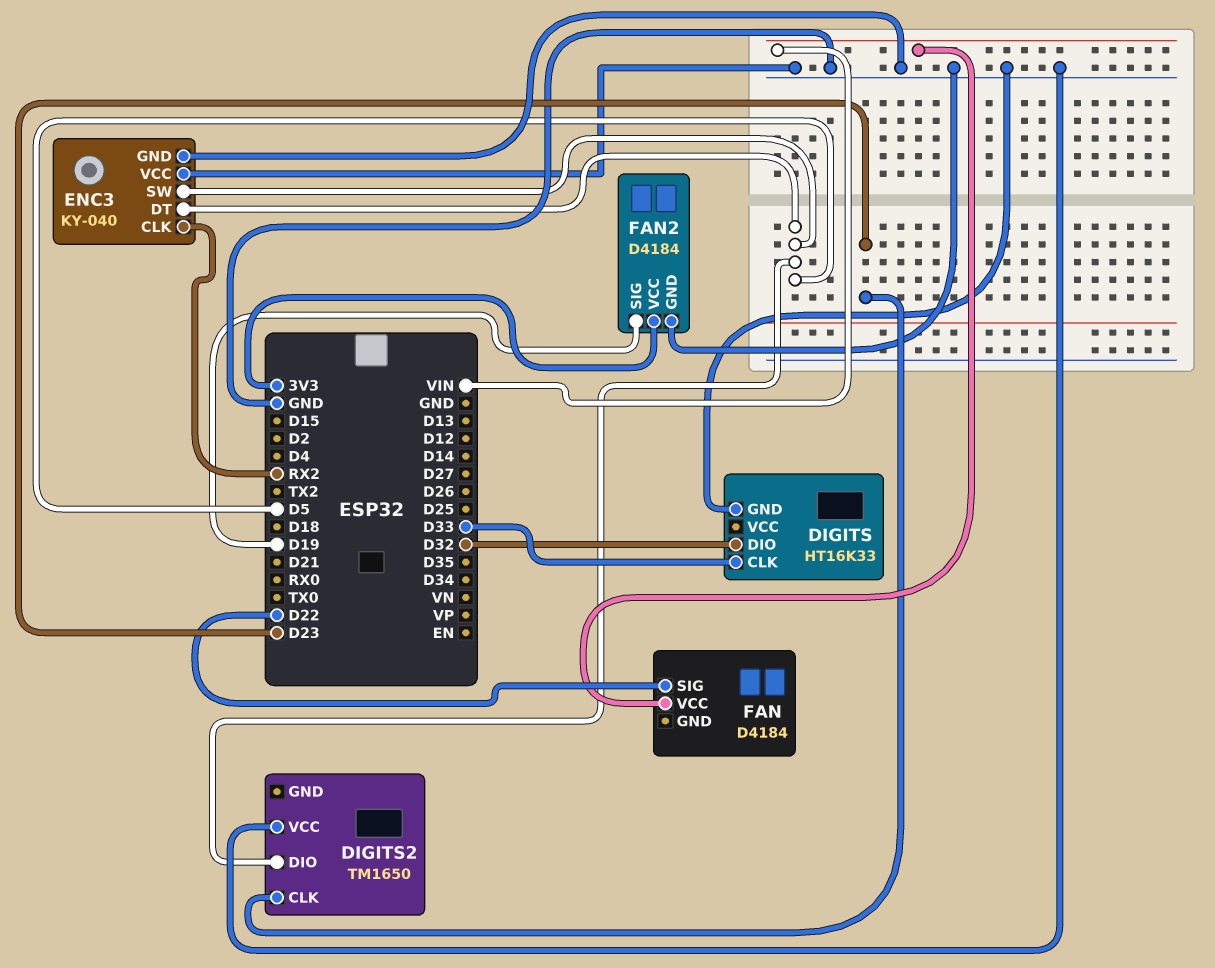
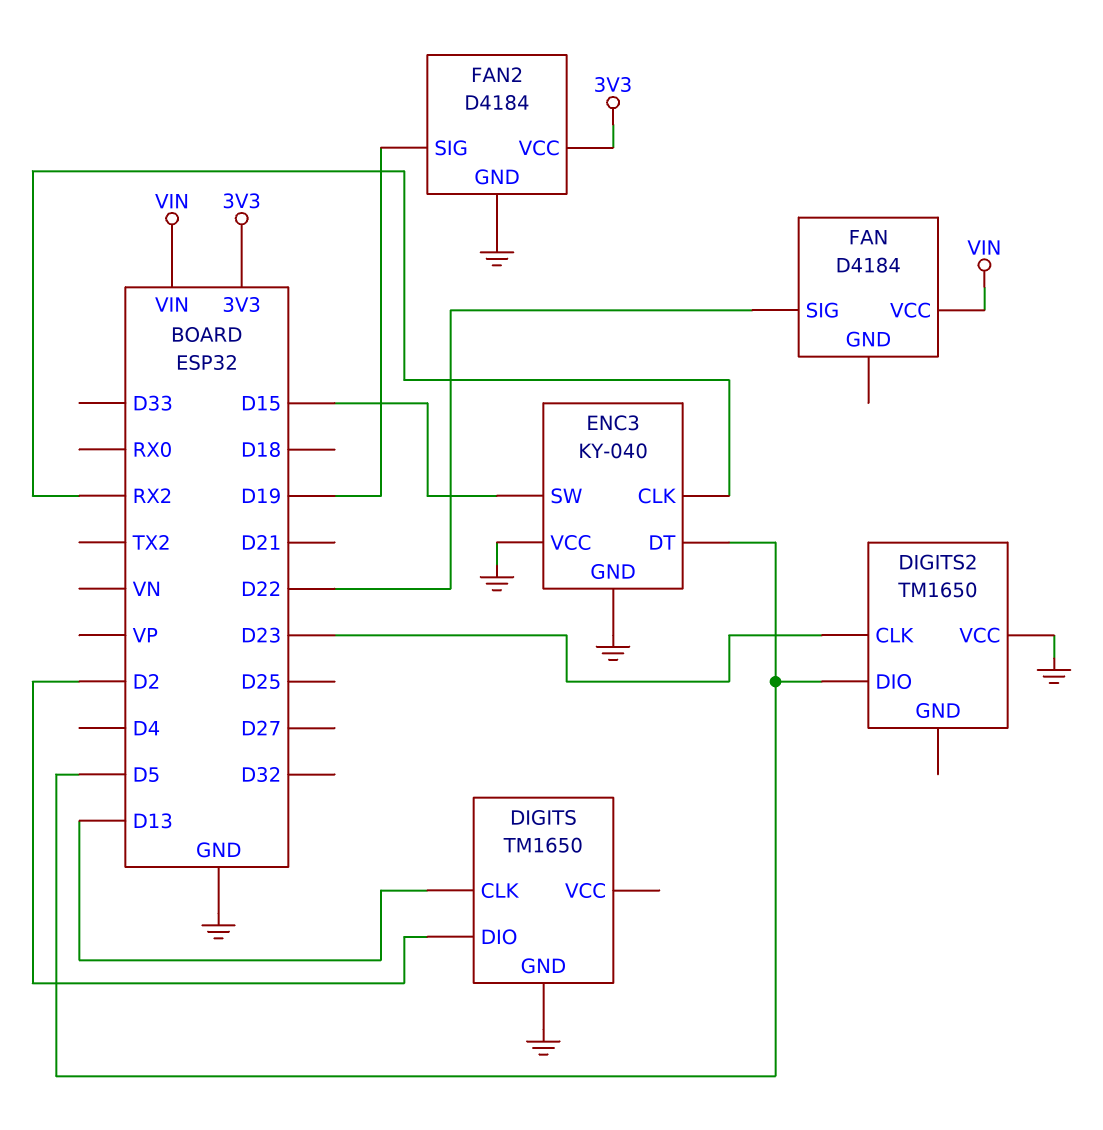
DIGITS: HT16K33 -> TM1650
DIGITS pin CLK: D33 -> D13
DIGITS pin DIO: D32 -> D2
ENC3 pin SW: D5 -> D15

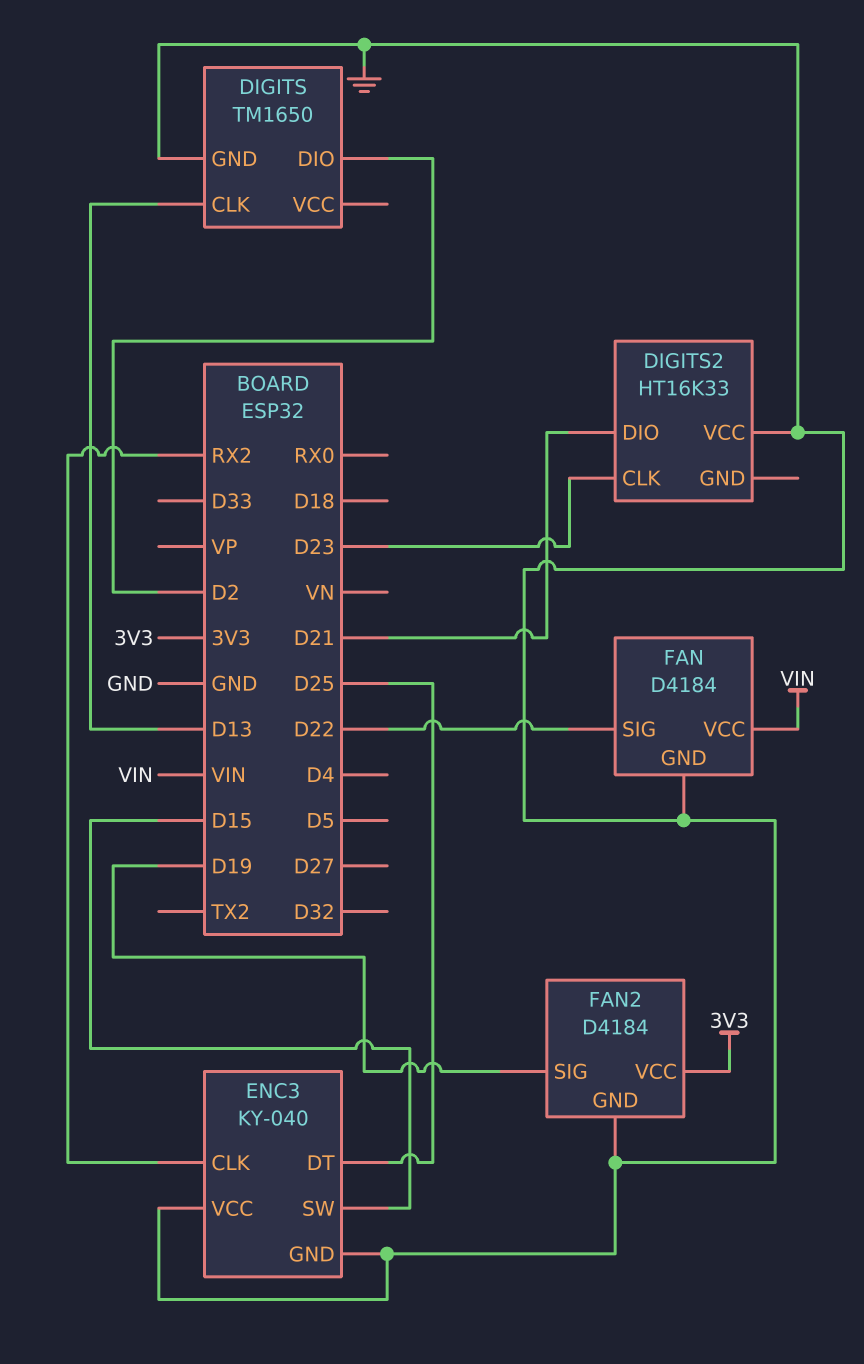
DIGITS2: TM1650 -> HT16K33
DIGITS2 pin DIO: D5 -> D21
ENC3 pin DT: D5 -> D25
FAN pin GND: none -> GND

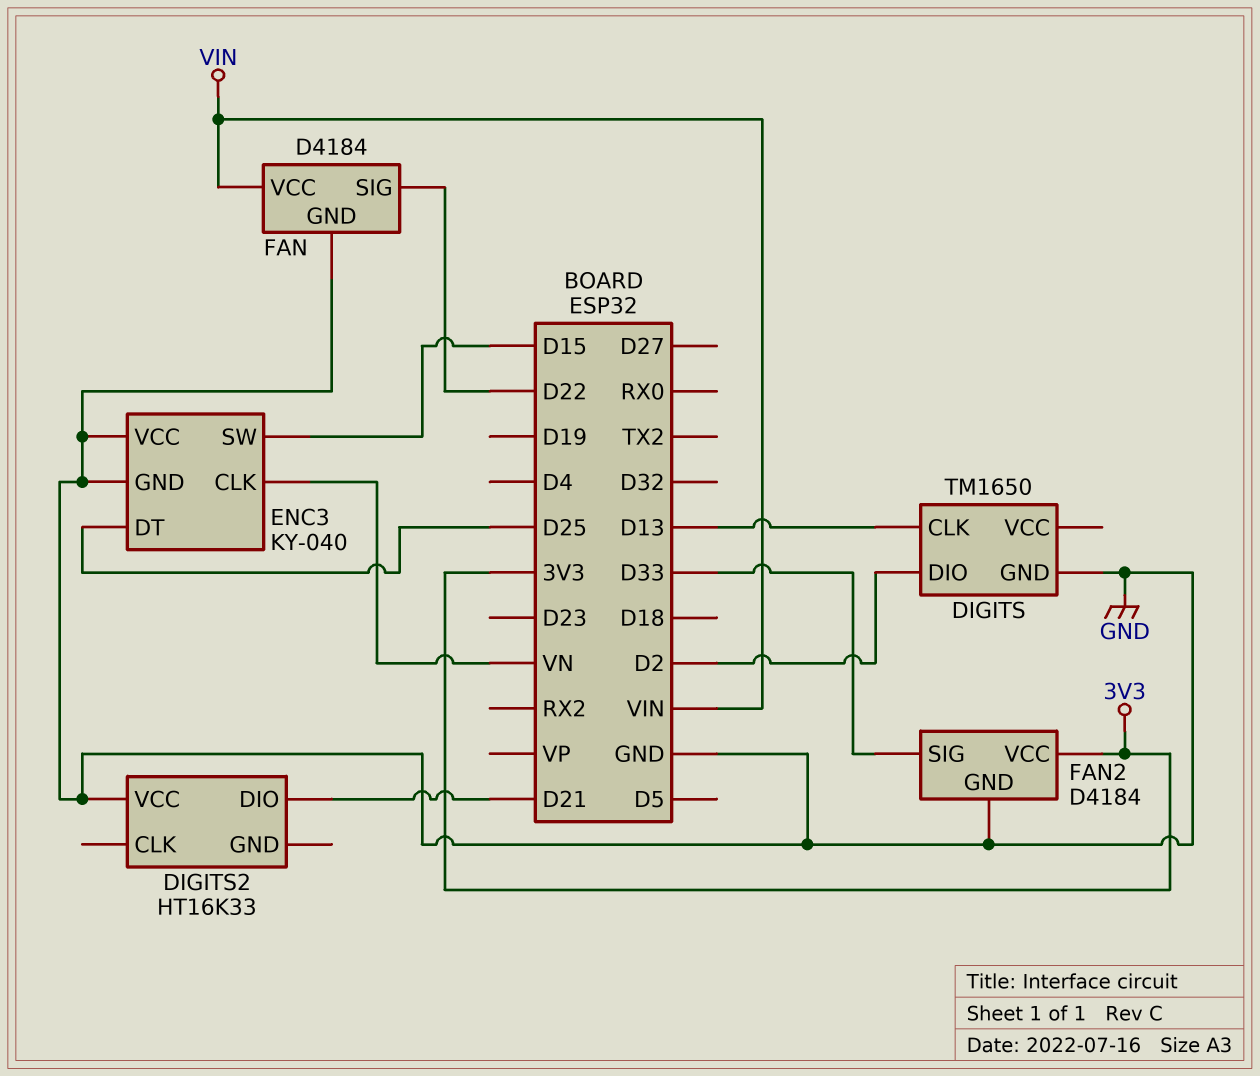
DIGITS2 pin CLK: D23 -> none
ENC3 pin CLK: RX2 -> VN
FAN2 pin SIG: D19 -> D33

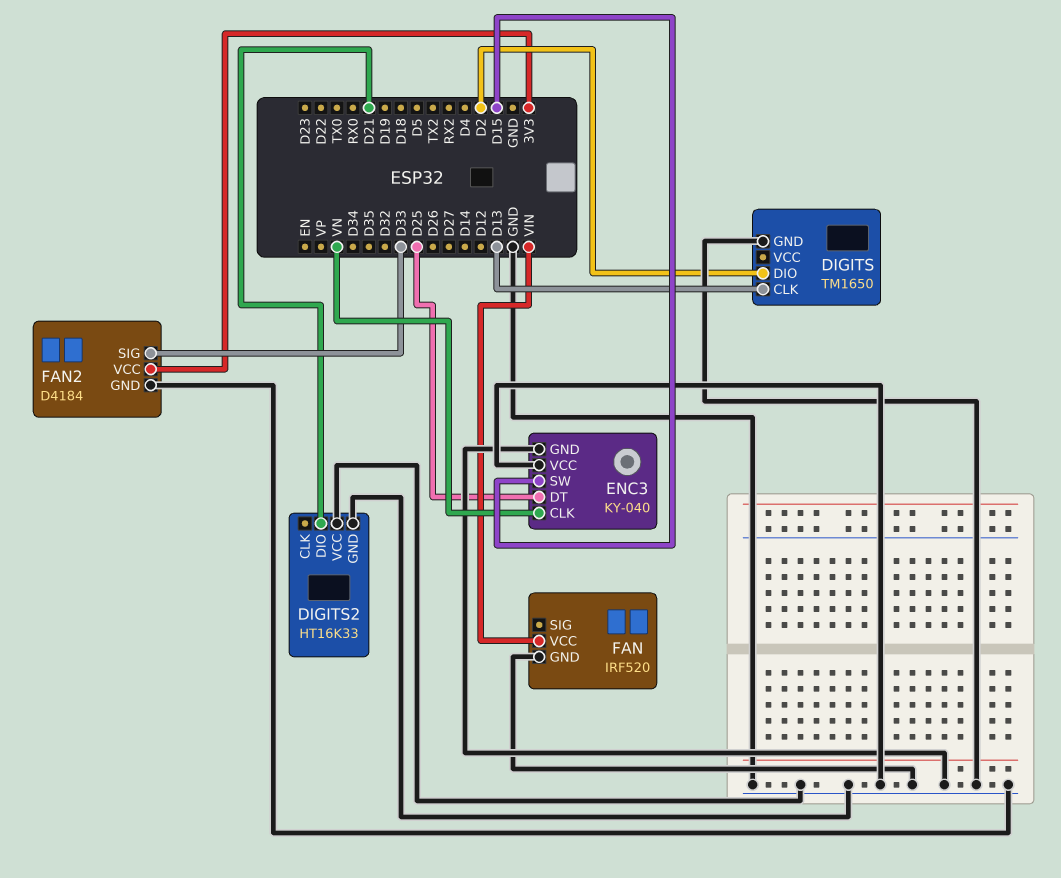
DIGITS2 pin GND: none -> GND
FAN: D4184 -> IRF520
FAN pin SIG: D22 -> none

